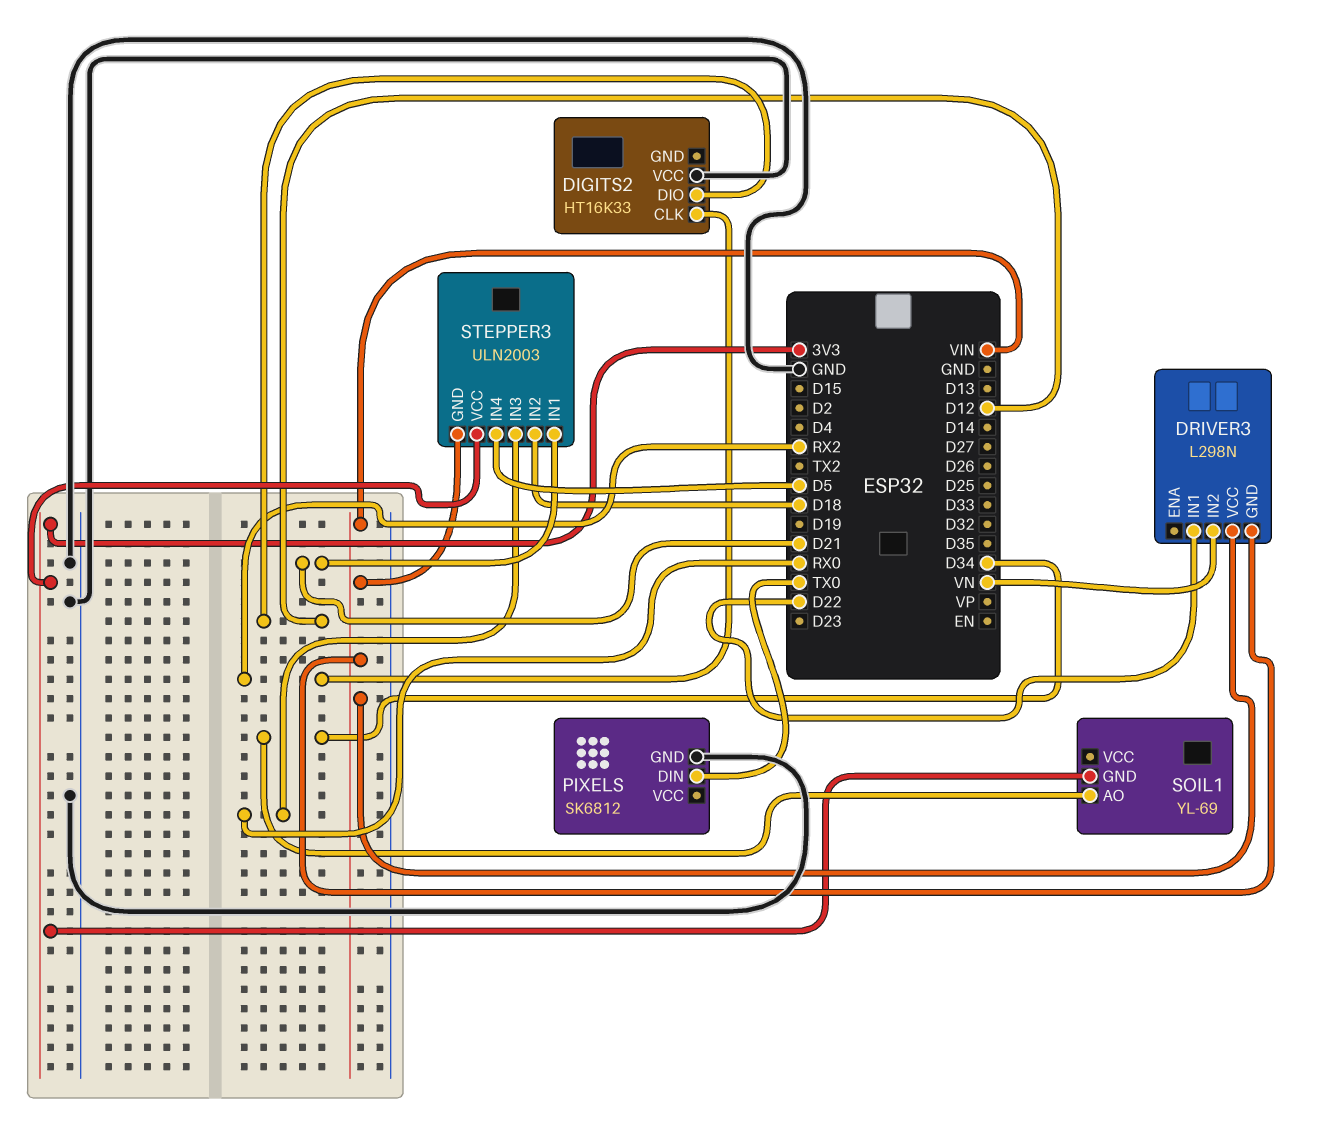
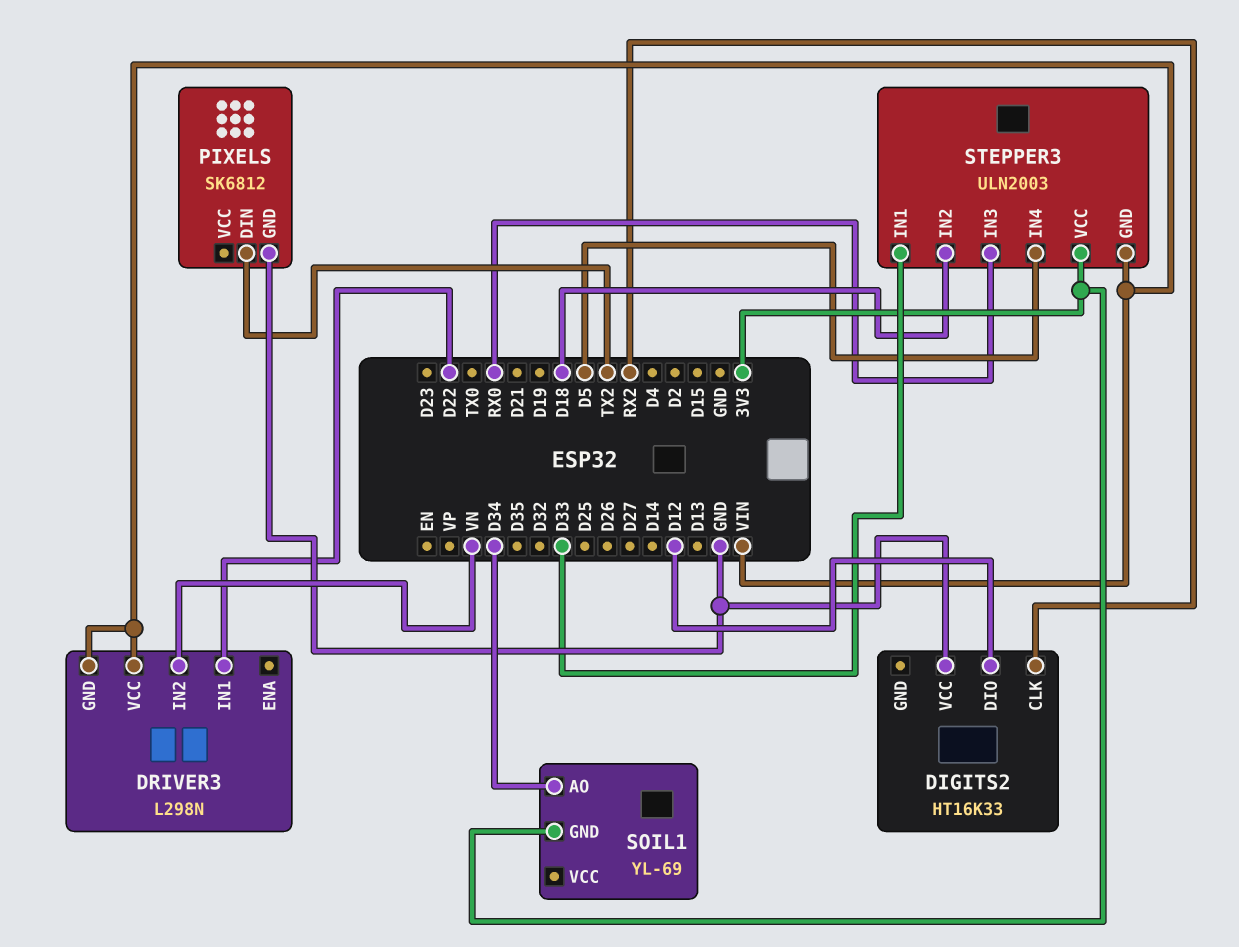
PIXELS pin DIN: TX0 -> TX2
STEPPER3 pin IN1: D21 -> D33

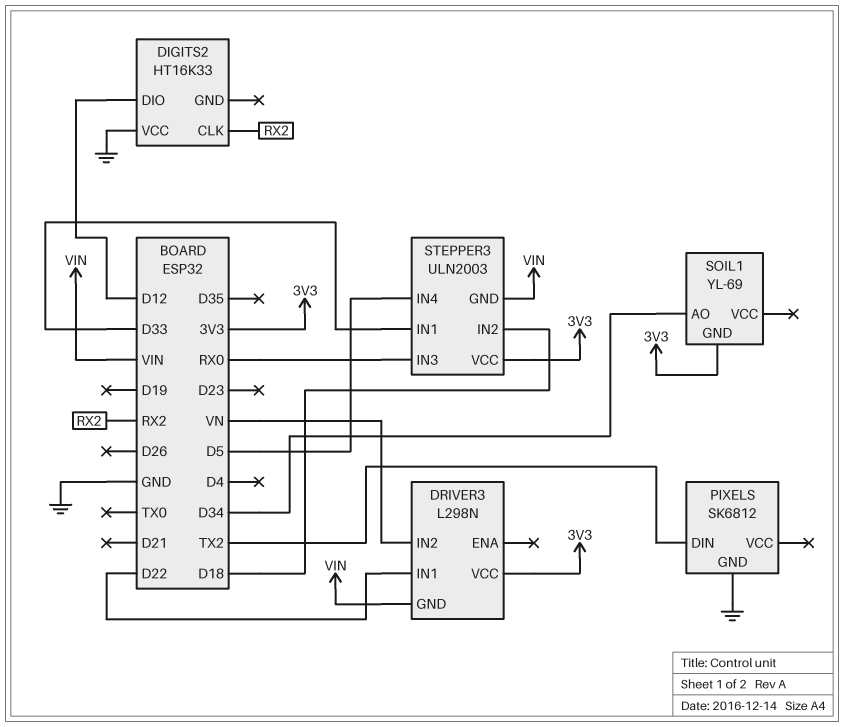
DRIVER3 pin VCC: VIN -> 3V3

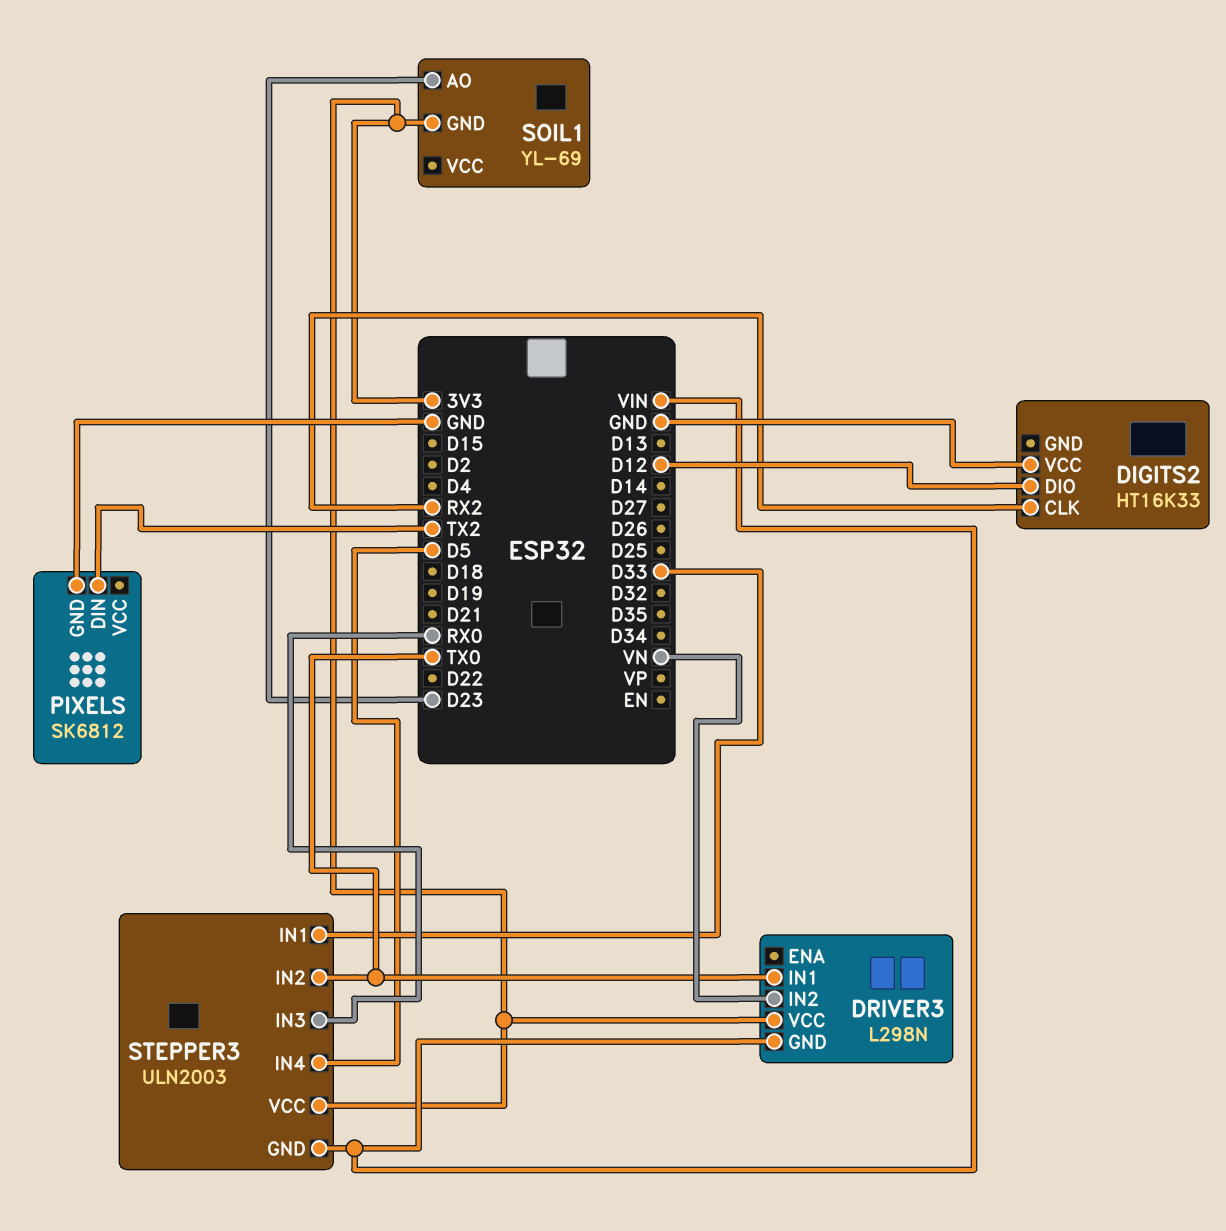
DRIVER3 pin IN1: D22 -> TX0
SOIL1 pin AO: D34 -> D23
STEPPER3 pin IN2: D18 -> TX0

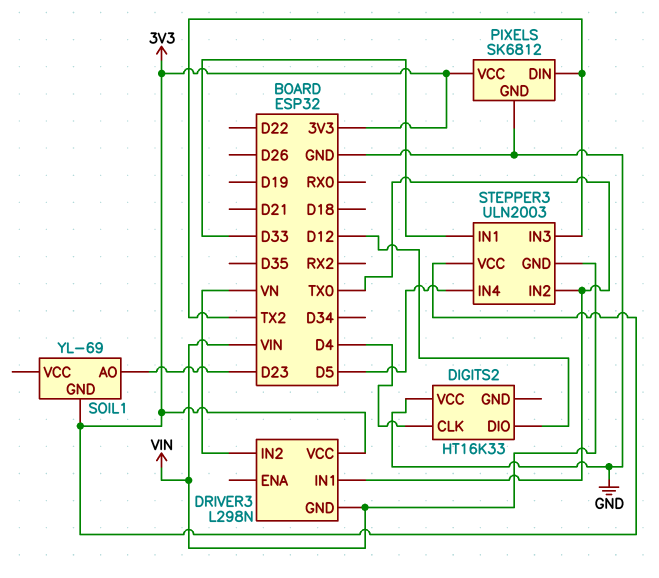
DIGITS2 pin CLK: RX2 -> D4
PIXELS pin VCC: none -> 3V3
STEPPER3 pin IN3: RX0 -> TX2

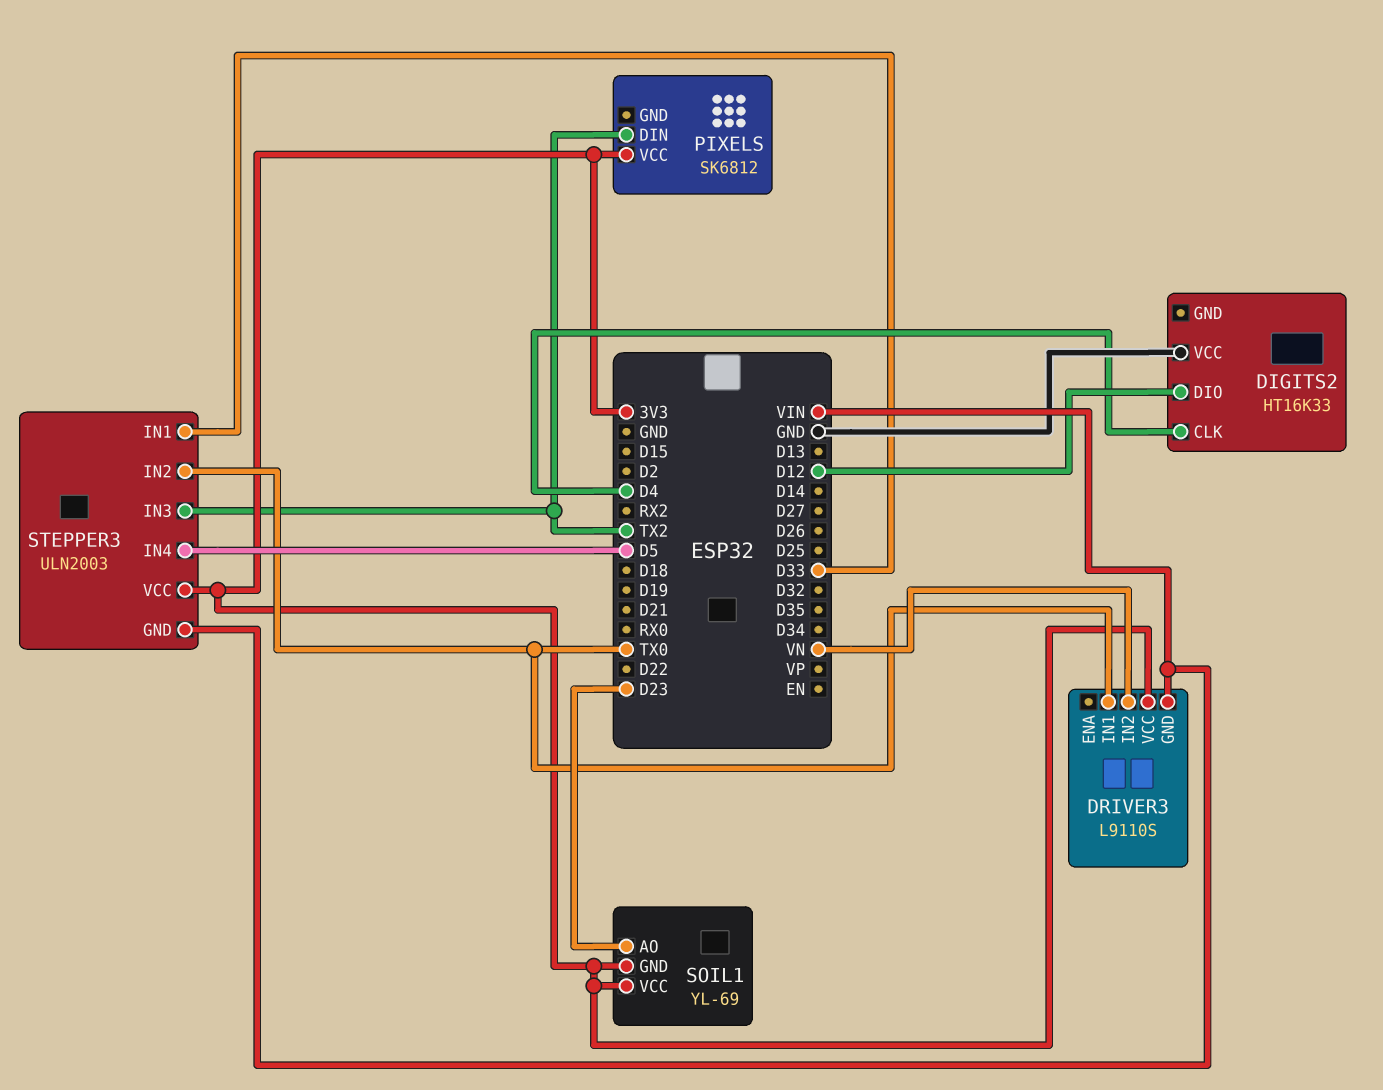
DRIVER3: L298N -> L9110S
PIXELS pin GND: GND -> none
SOIL1 pin VCC: none -> 3V3

